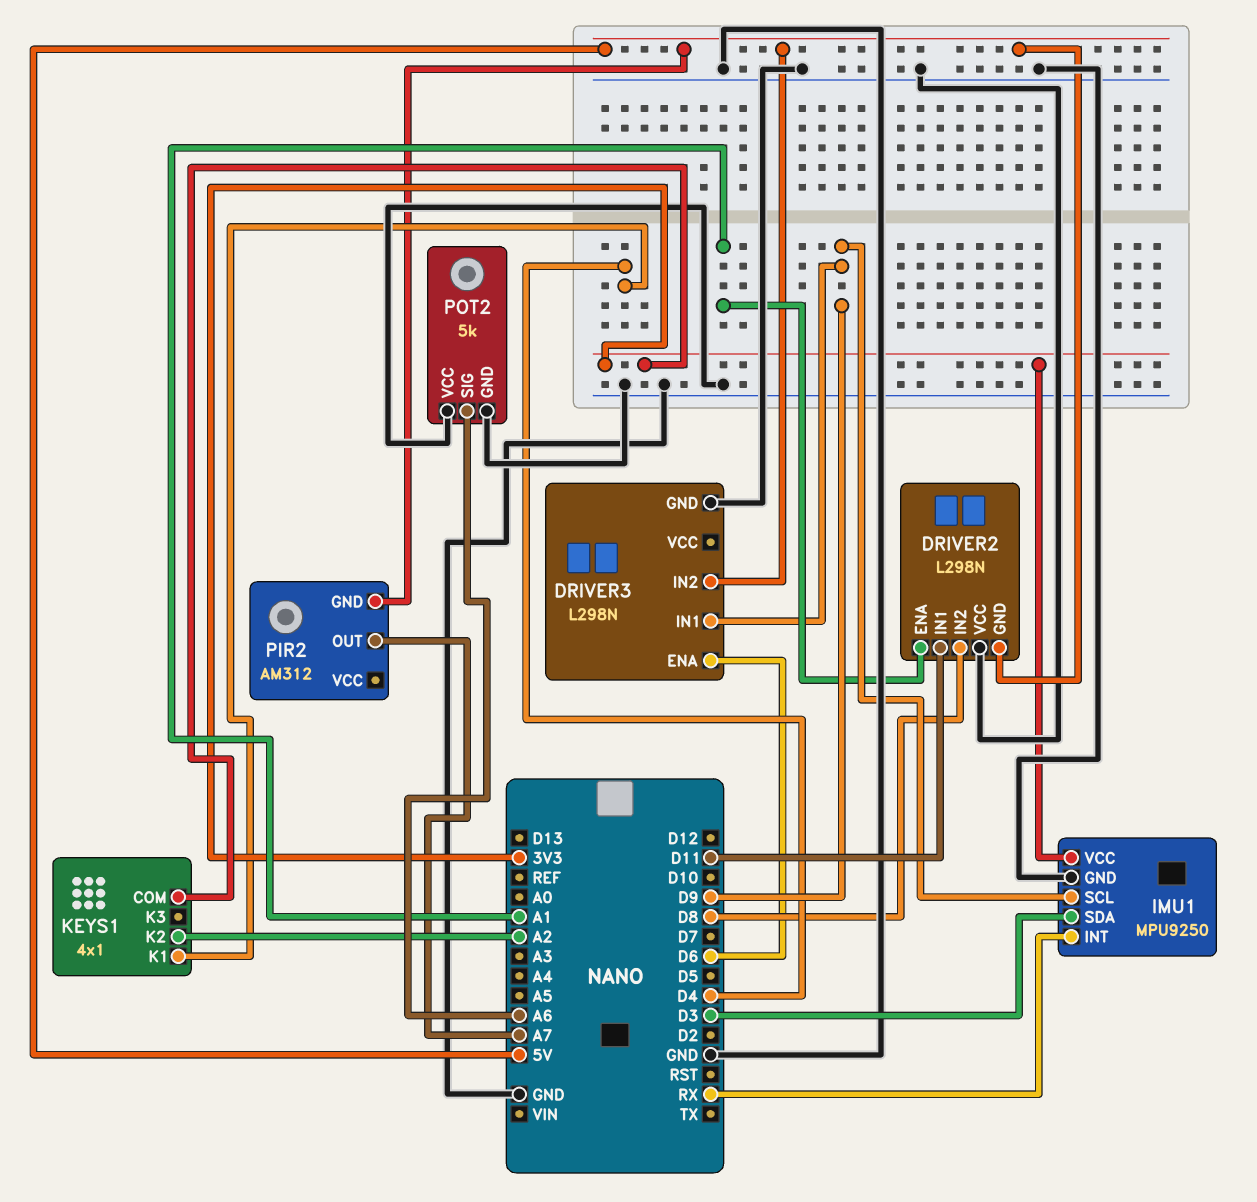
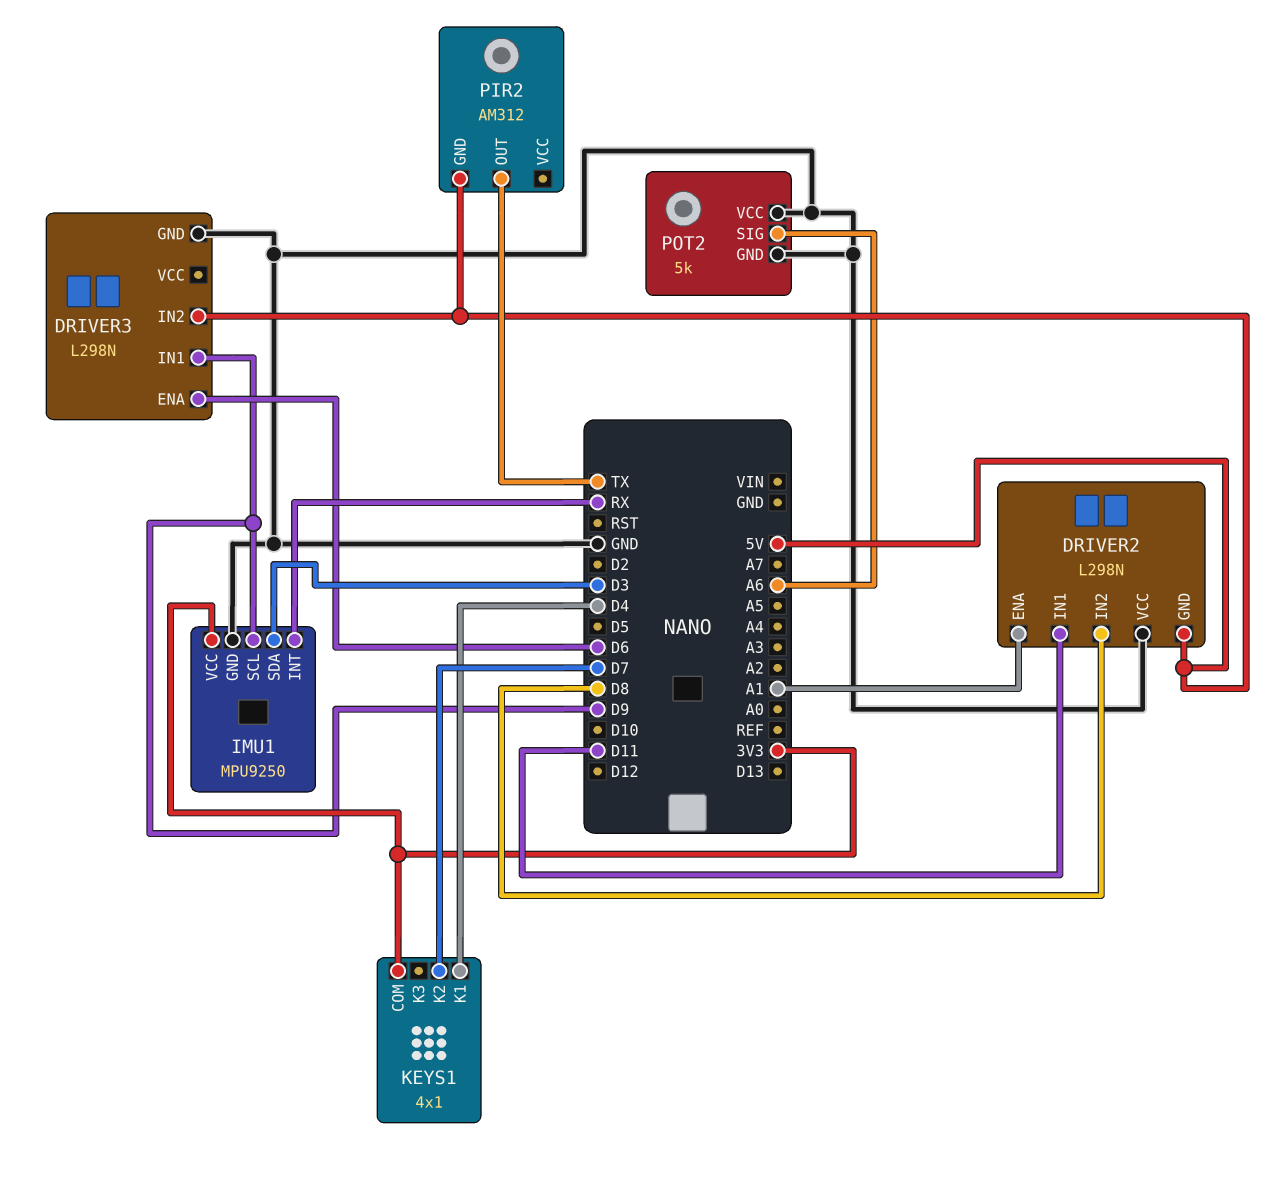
KEYS1 pin K2: A2 -> D7
PIR2 pin OUT: A7 -> TX

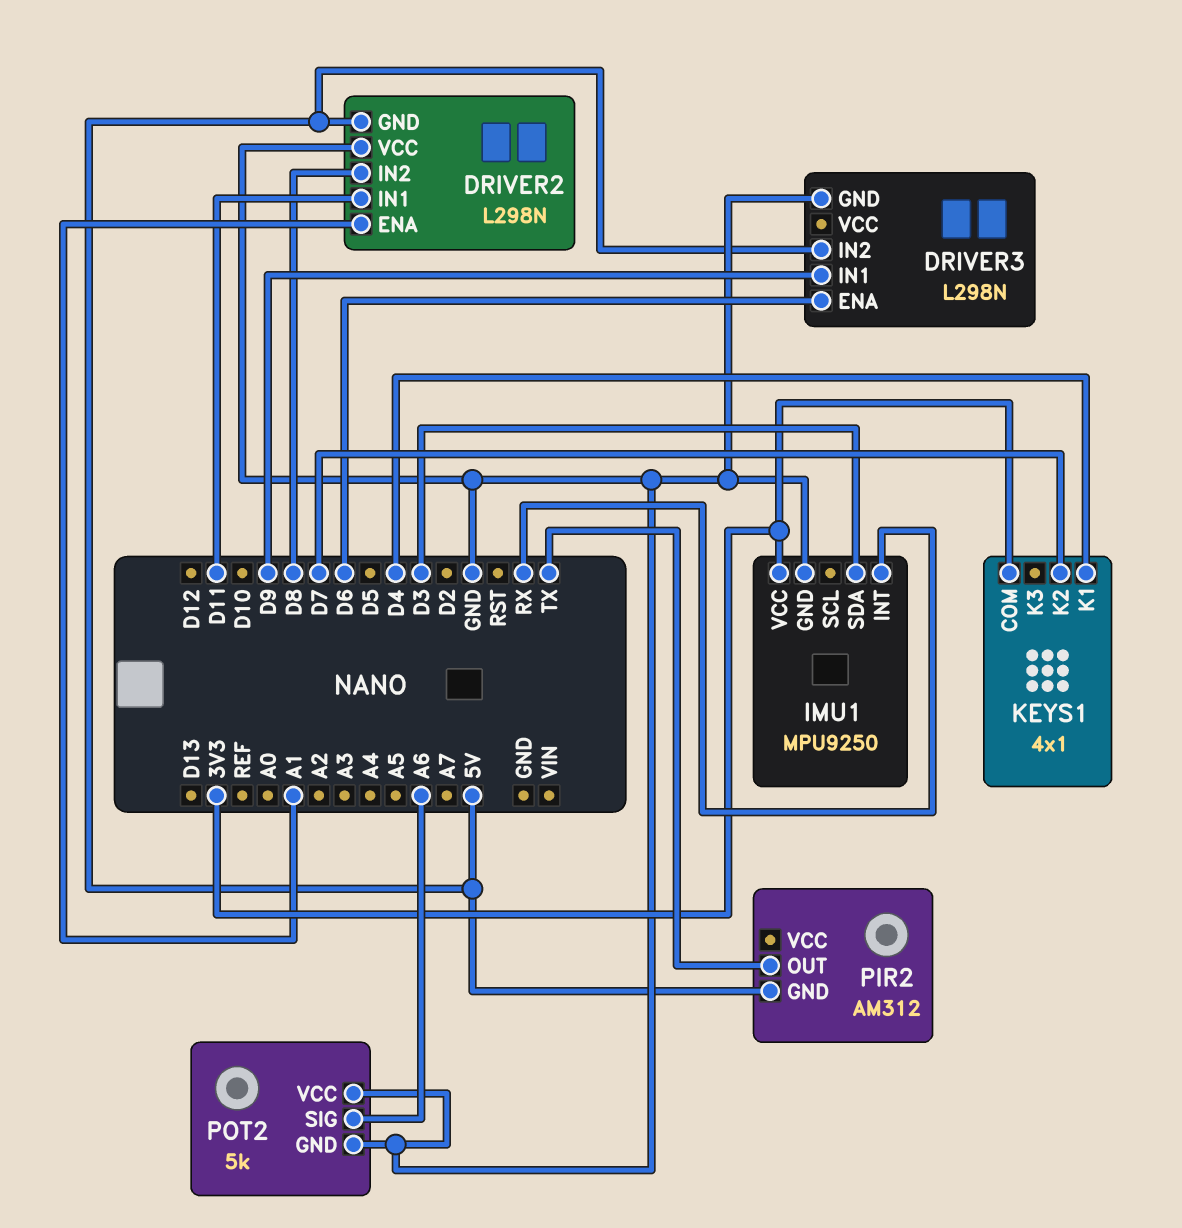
IMU1 pin SCL: D9 -> none

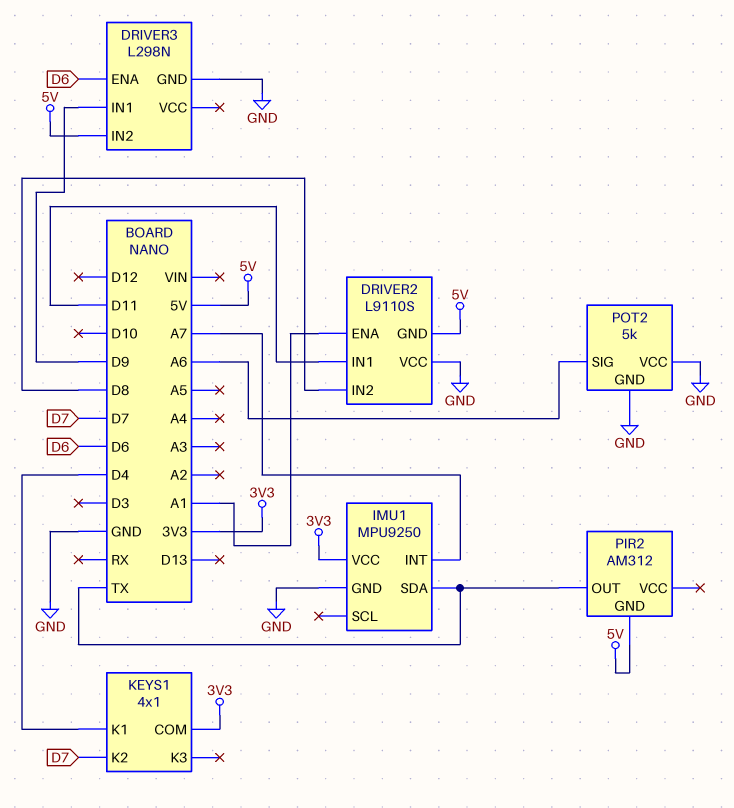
DRIVER2: L298N -> L9110S
IMU1 pin INT: RX -> A7
IMU1 pin SDA: D3 -> TX

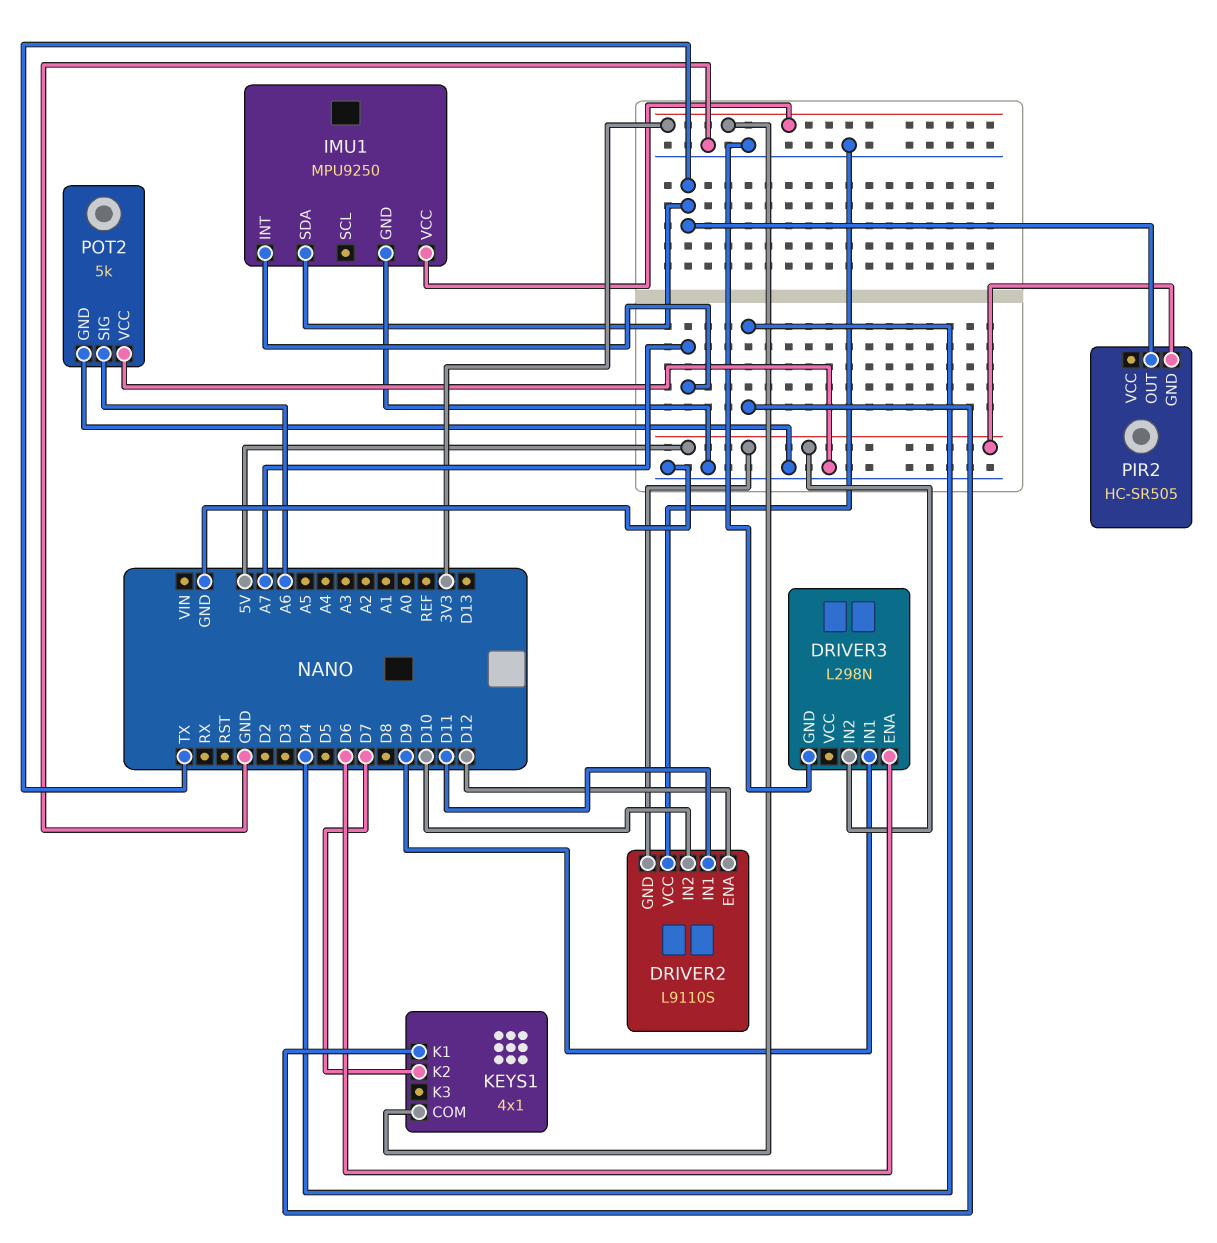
DRIVER2 pin ENA: A1 -> D12
DRIVER2 pin IN2: D8 -> D10
PIR2: AM312 -> HC-SR505

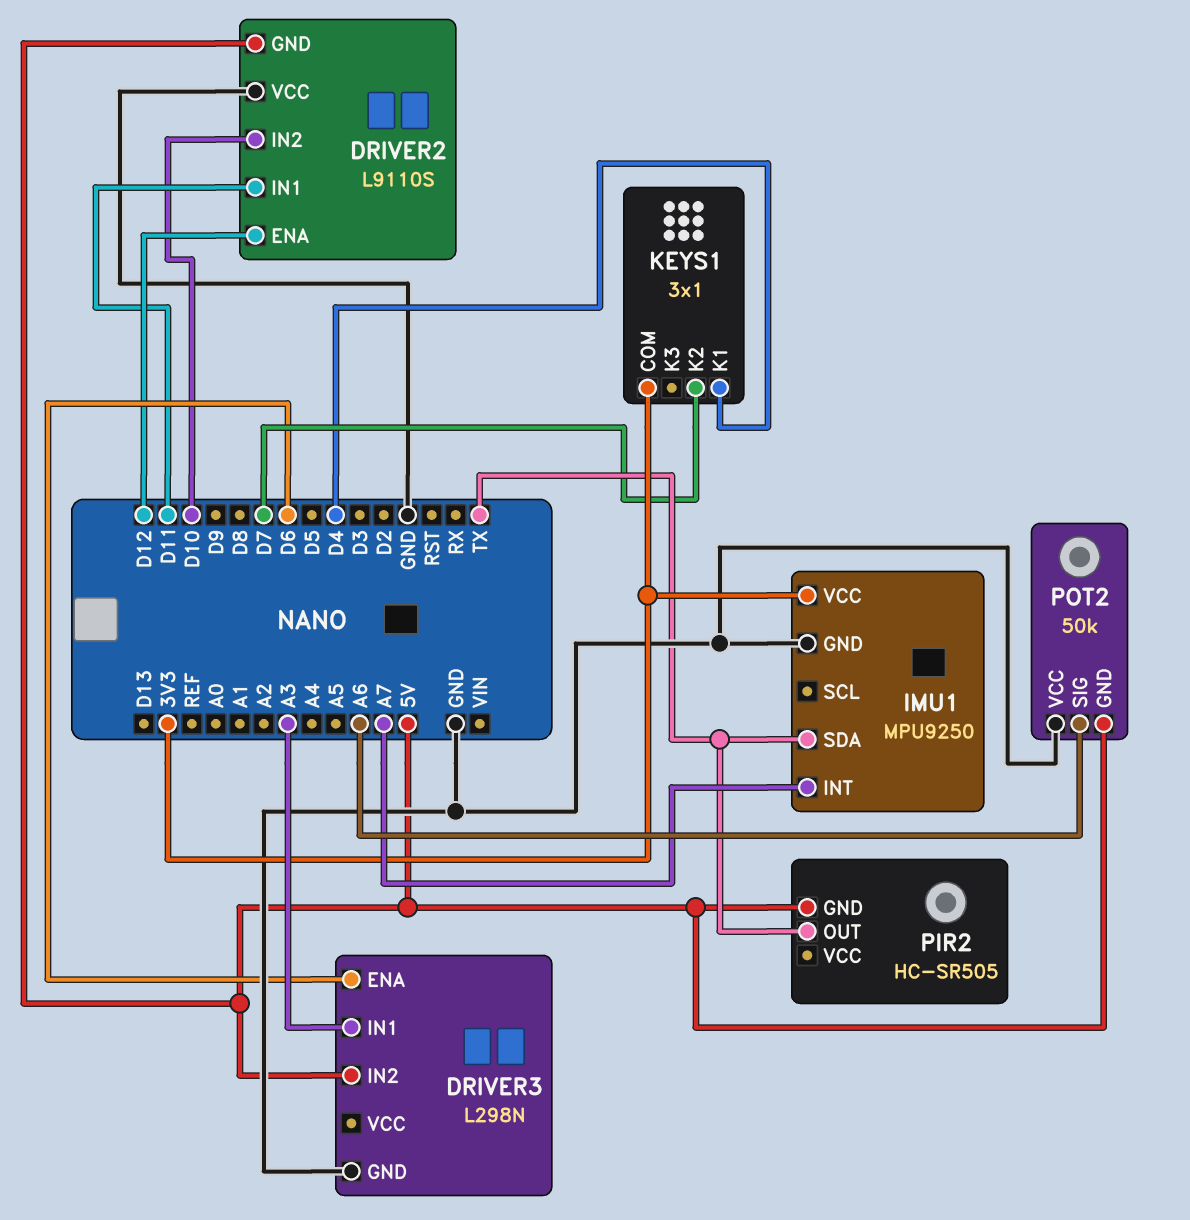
DRIVER3 pin IN1: D9 -> A3
KEYS1: 4x1 -> 3x1
POT2: 5k -> 50k
POT2 pin GND: GND -> 5V

